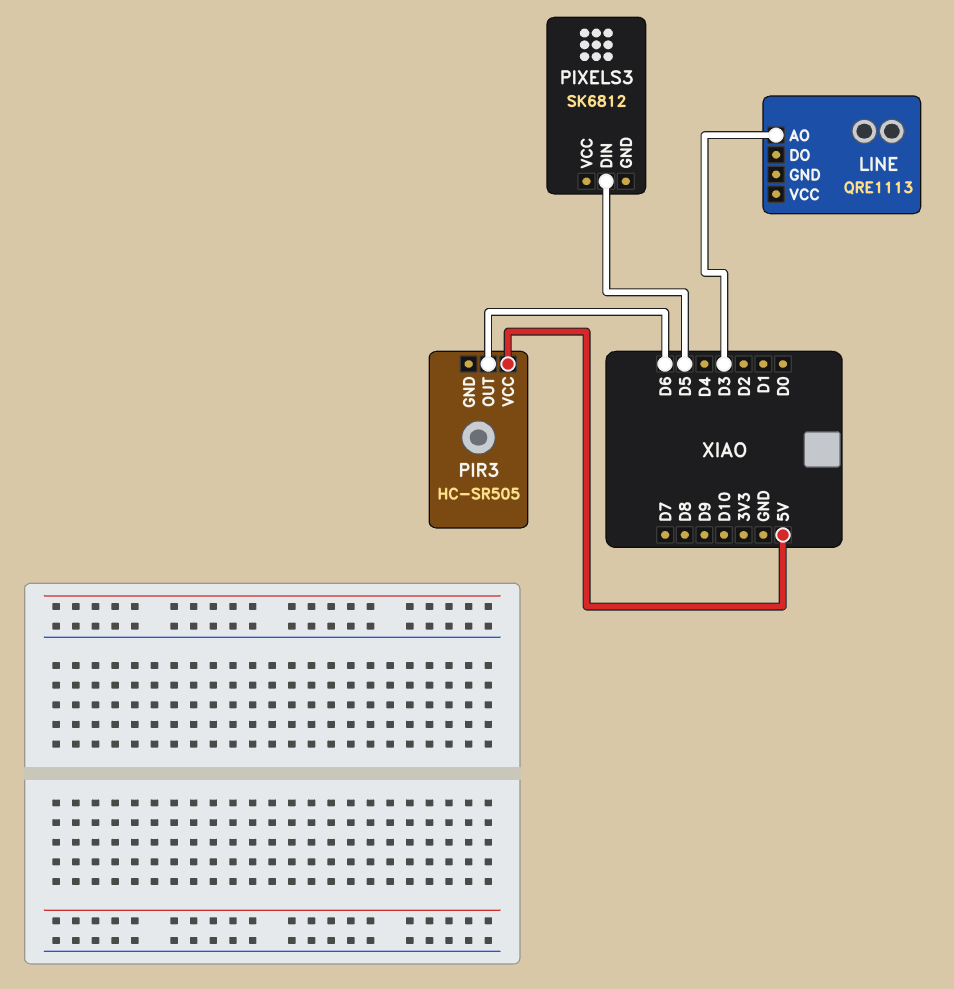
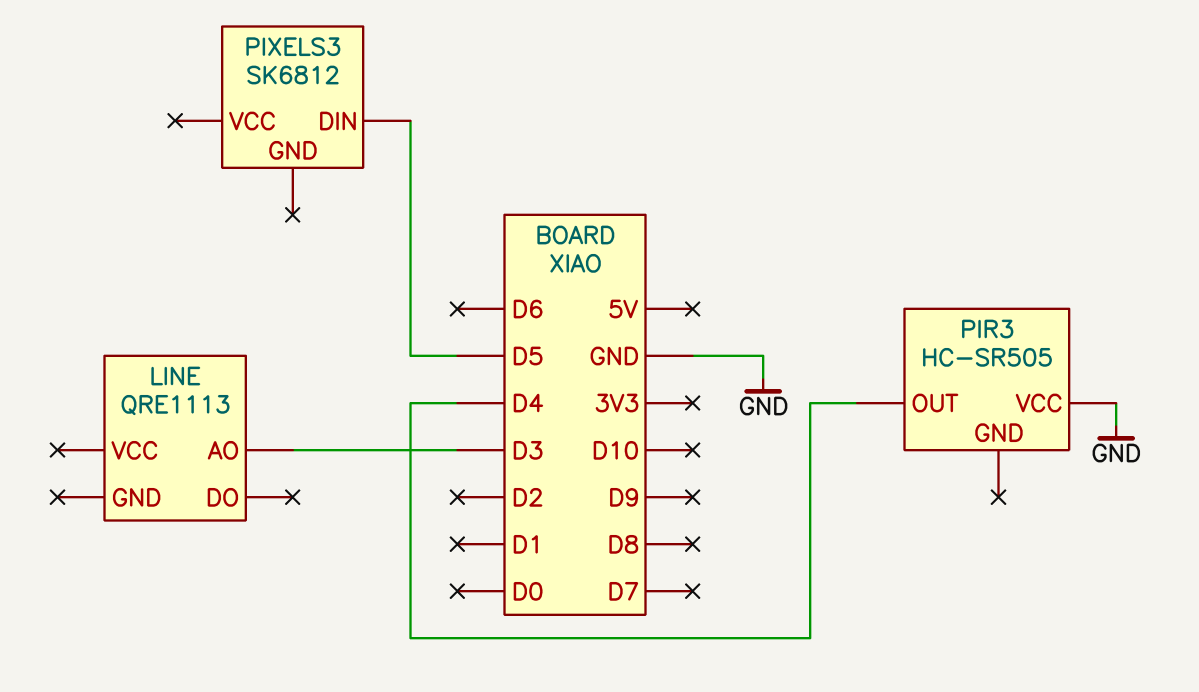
PIR3 pin OUT: D6 -> D4
PIR3 pin VCC: 5V -> GND

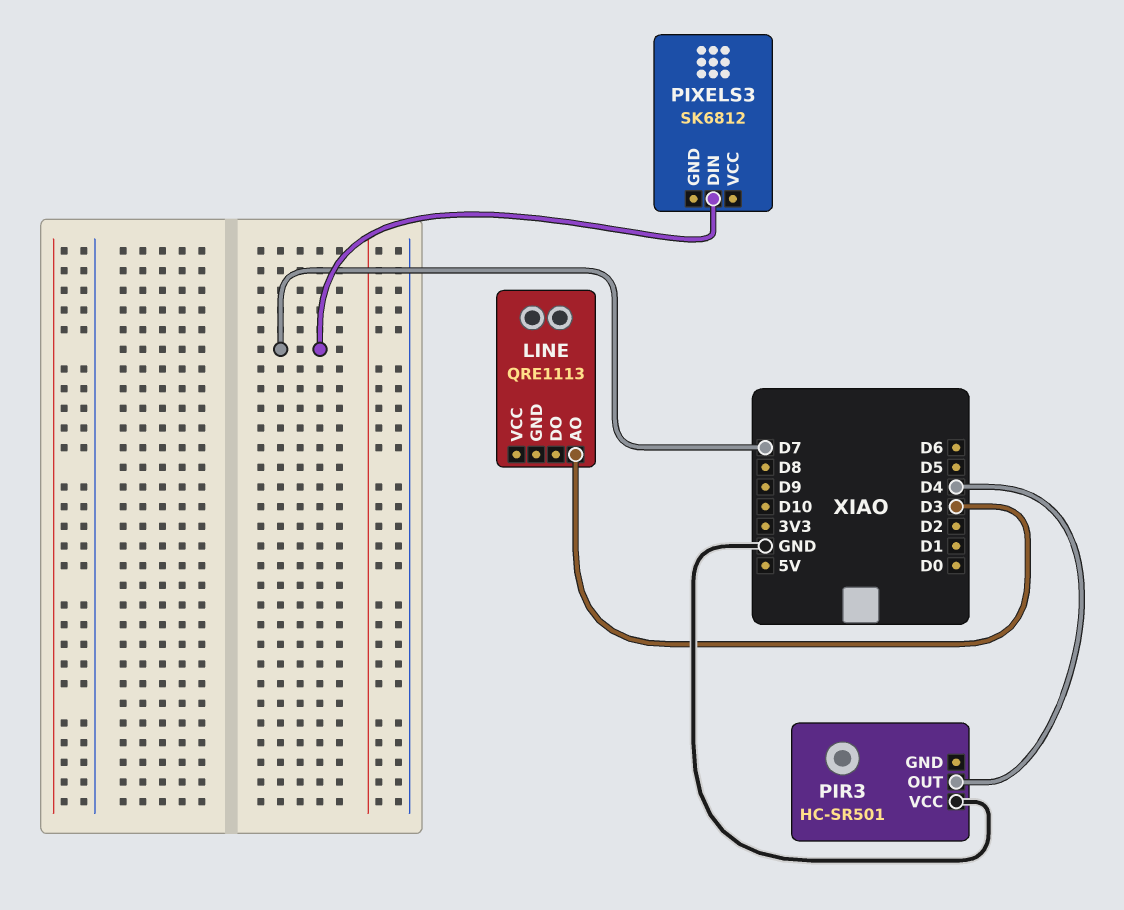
PIR3: HC-SR505 -> HC-SR501
PIXELS3 pin DIN: D5 -> D7

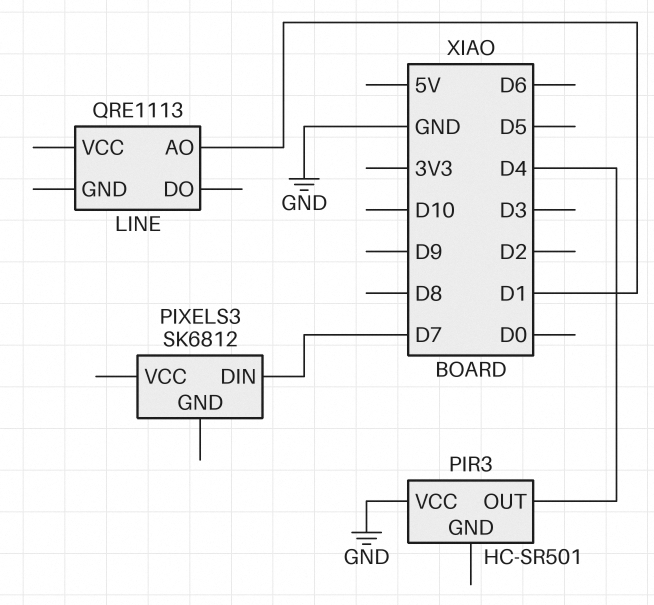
LINE pin AO: D3 -> D1

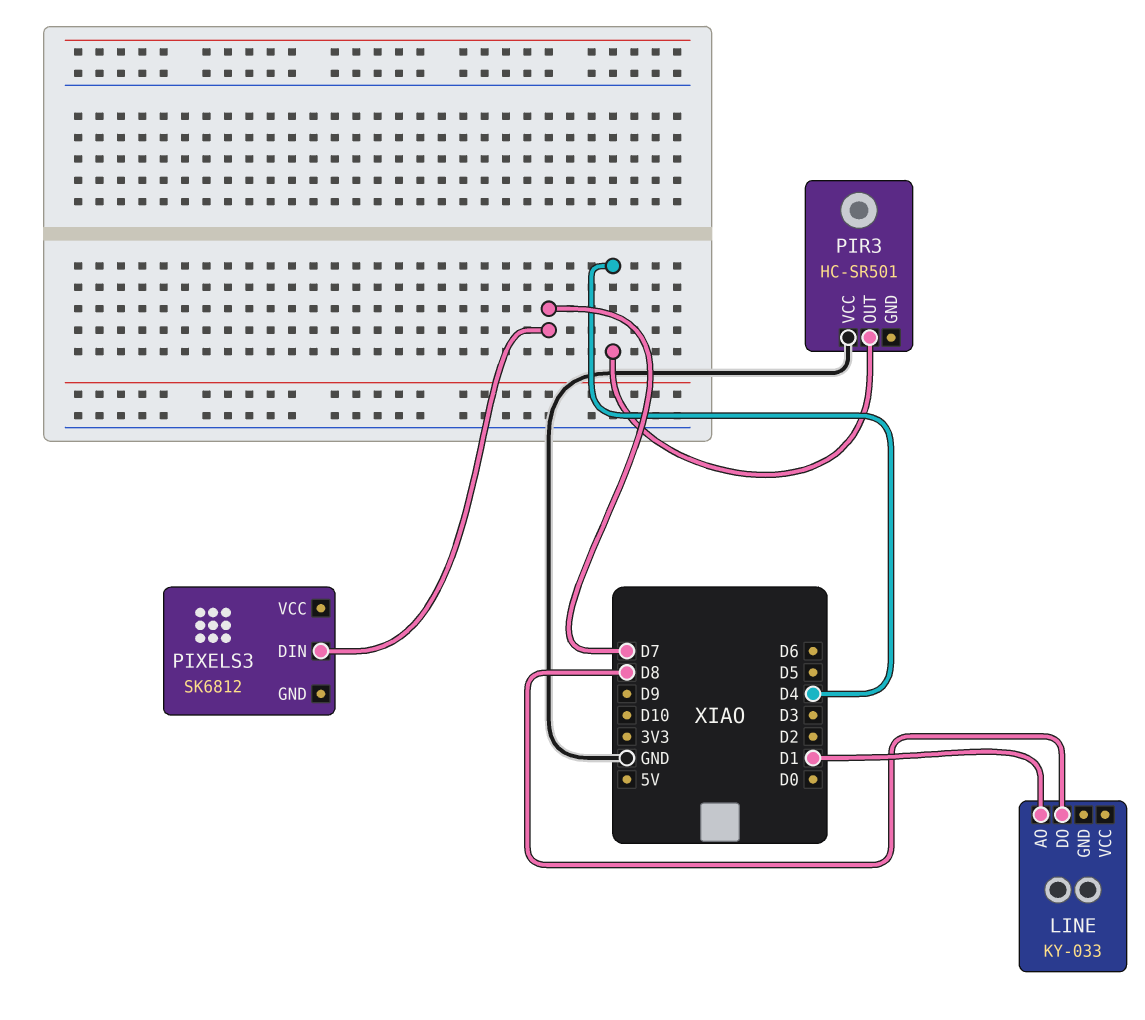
LINE: QRE1113 -> KY-033
LINE pin DO: none -> D8

